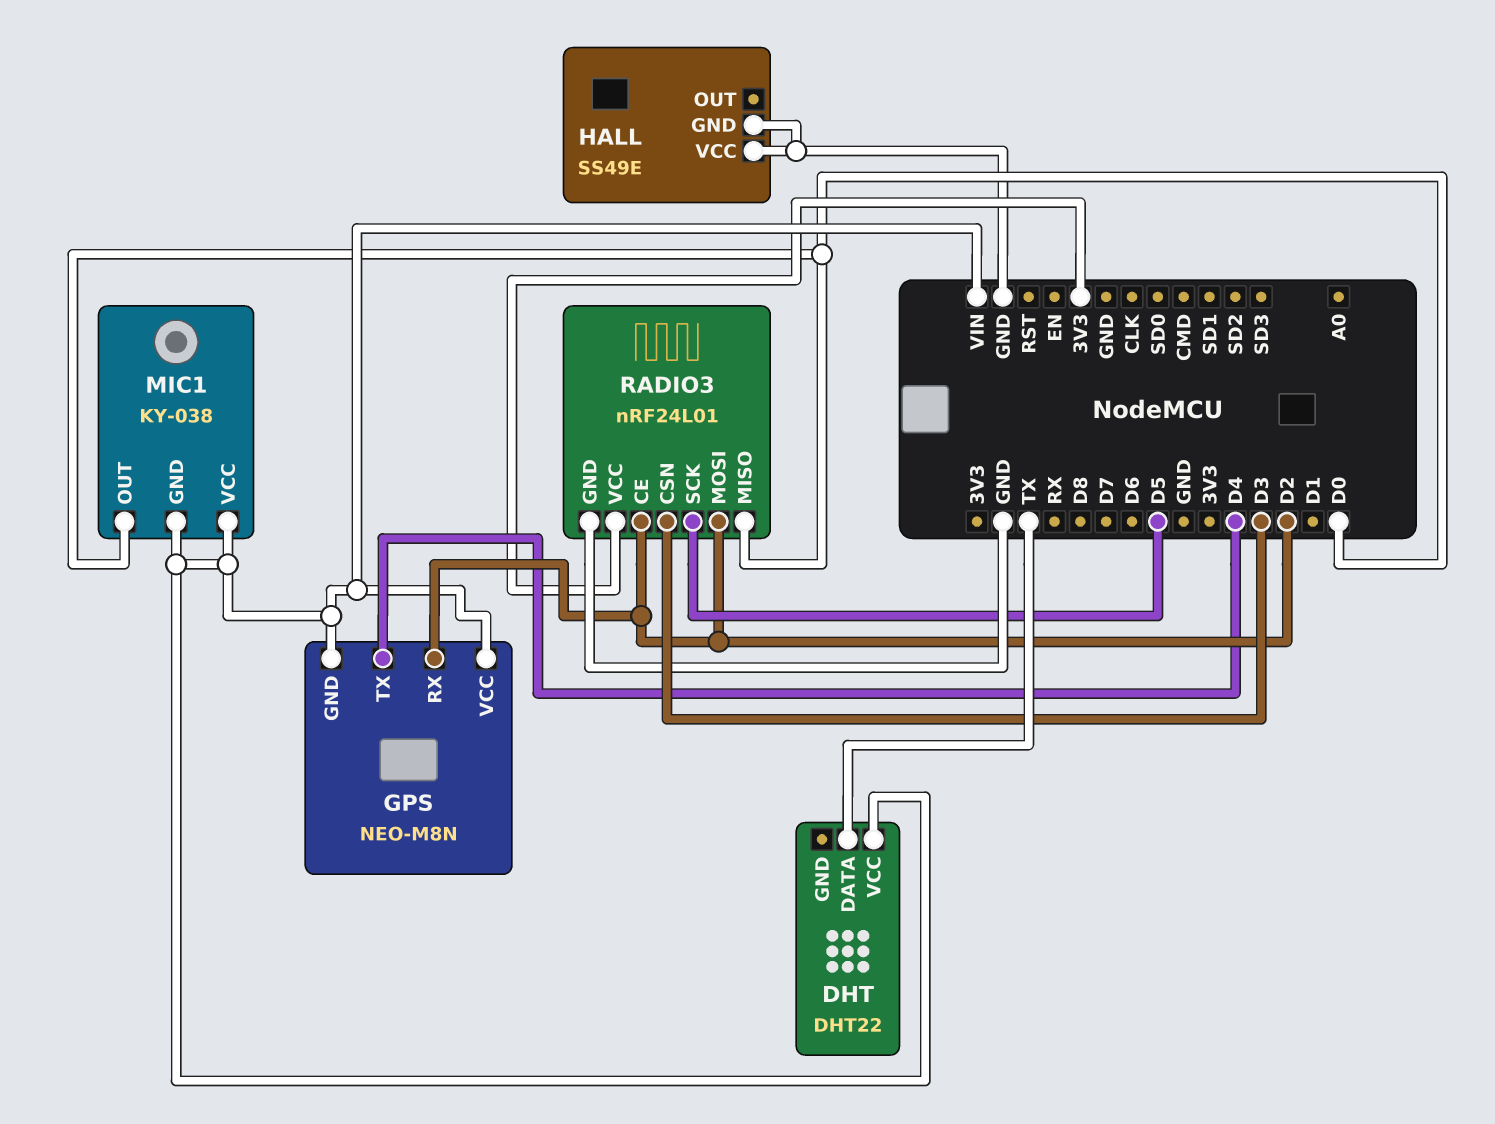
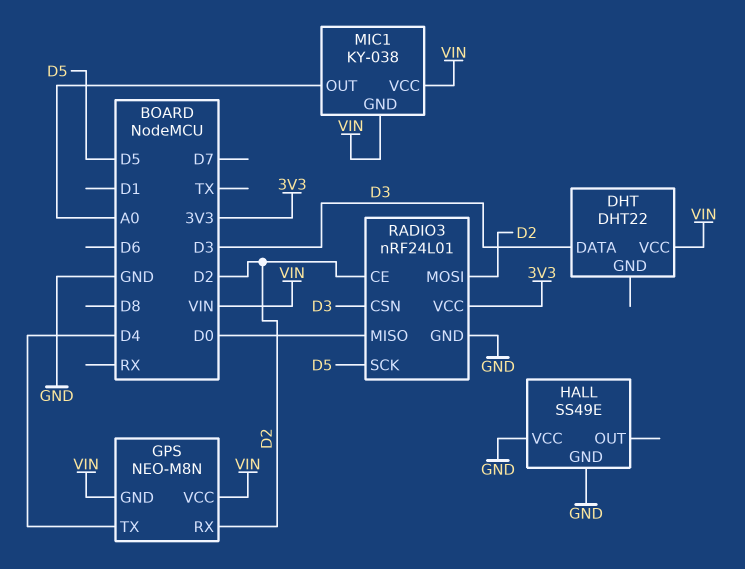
DHT pin DATA: TX -> D3
MIC1 pin OUT: D0 -> A0

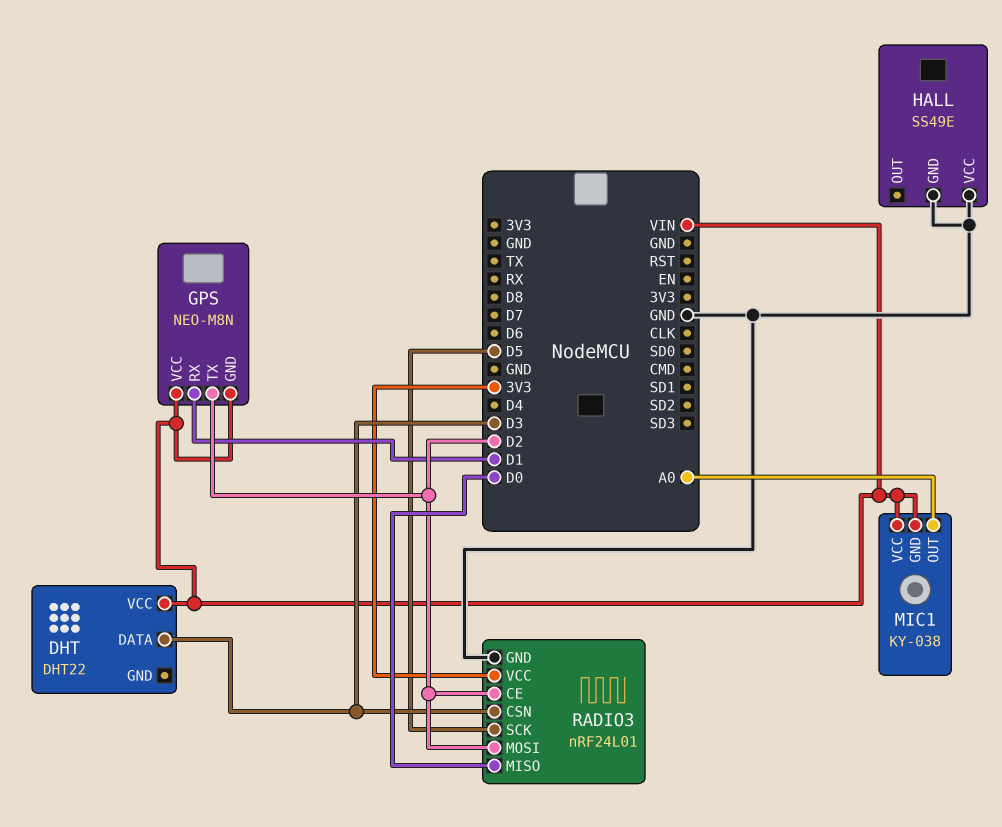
GPS pin RX: D2 -> D1
GPS pin TX: D4 -> D2

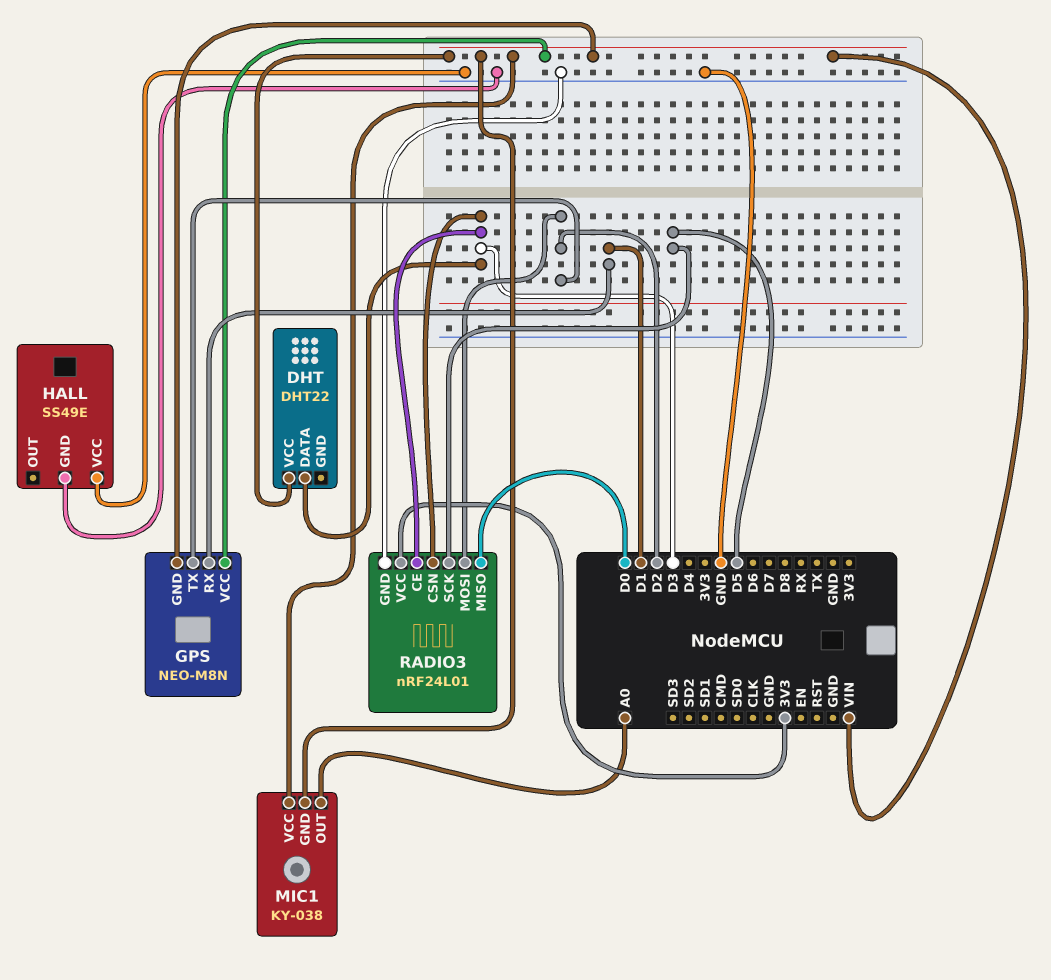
RADIO3 pin CE: D2 -> D3

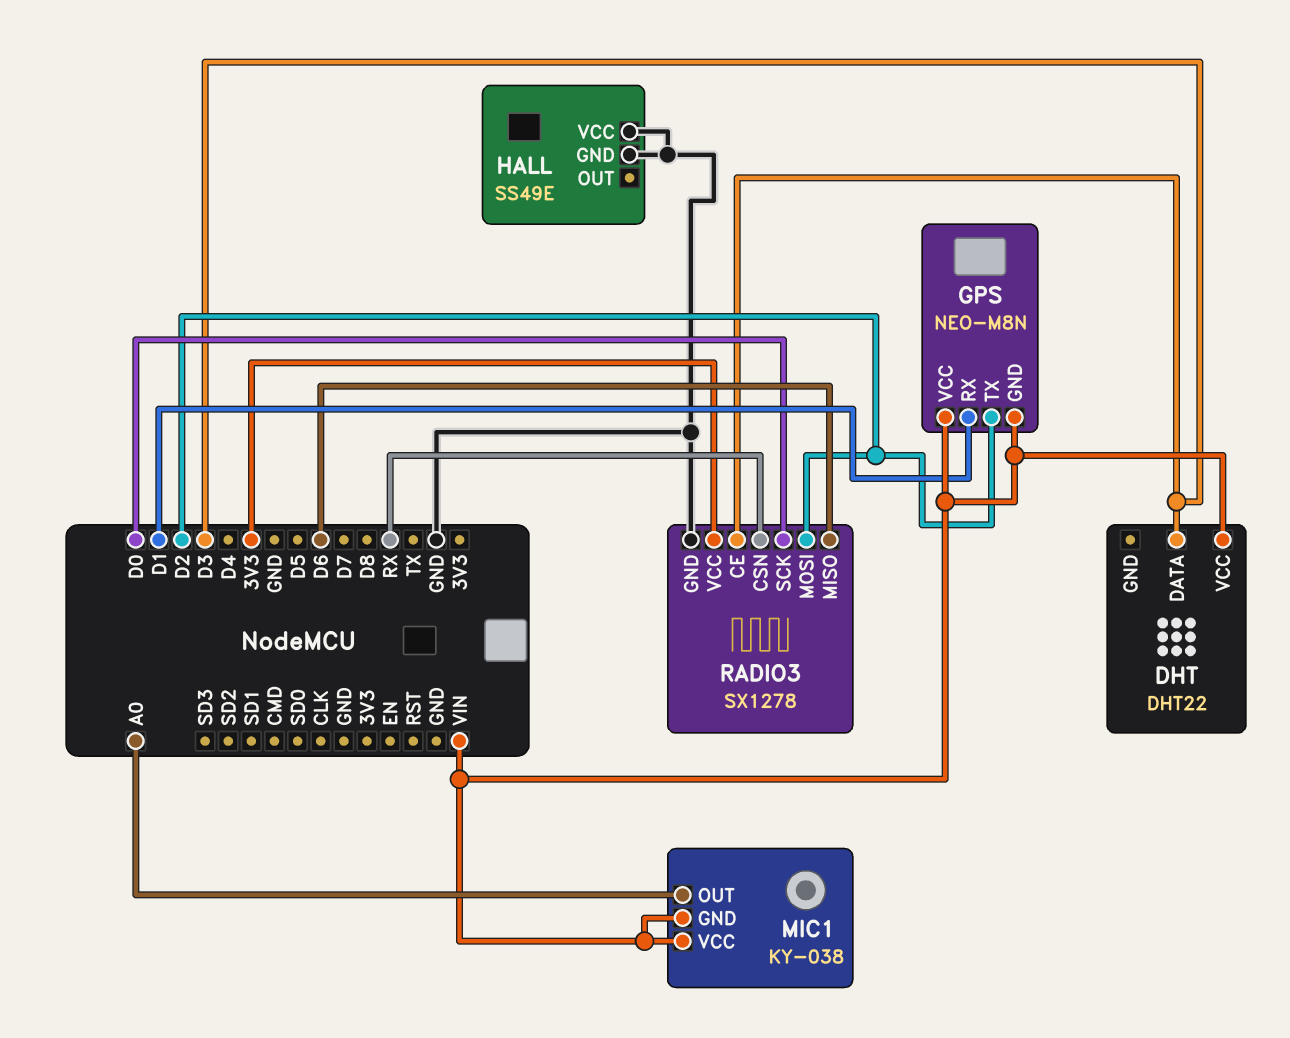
RADIO3: nRF24L01 -> SX1278
RADIO3 pin CSN: D3 -> RX
RADIO3 pin MISO: D0 -> D6
RADIO3 pin SCK: D5 -> D0

